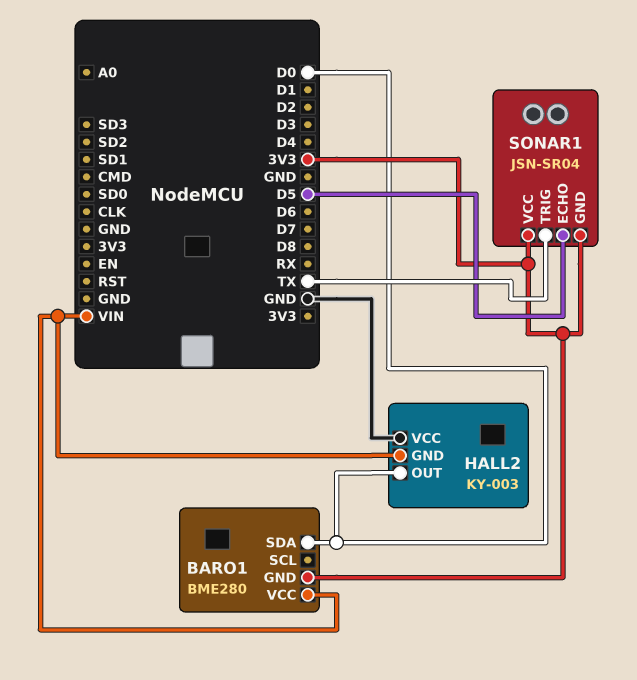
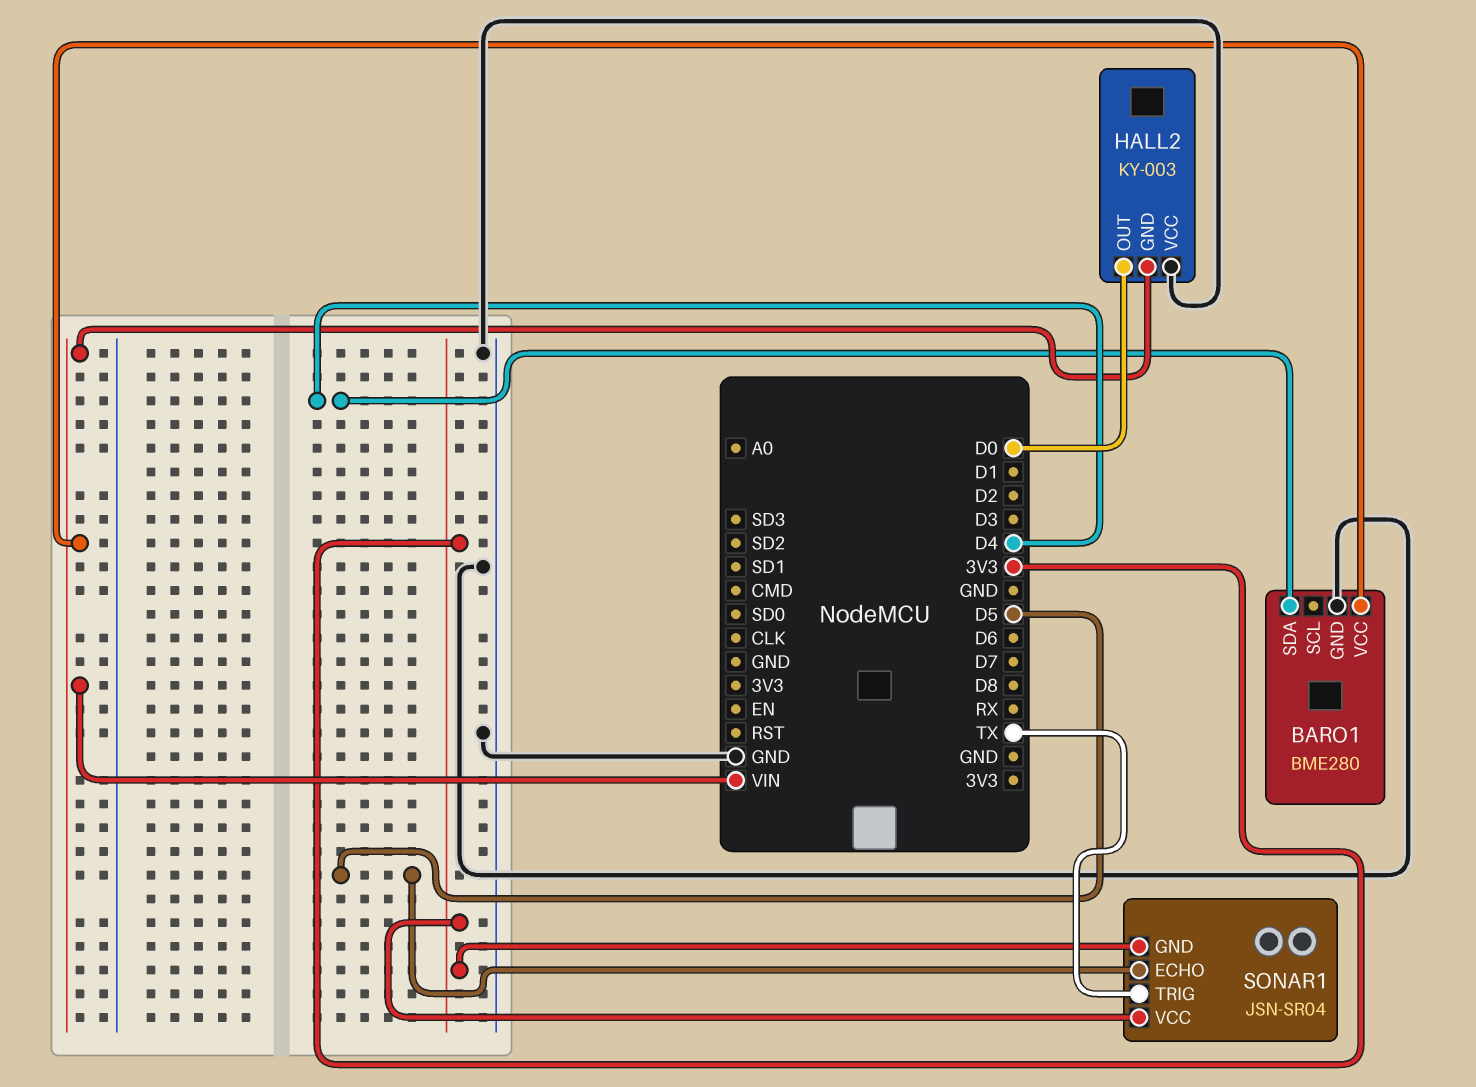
BARO1 pin GND: 3V3 -> GND
BARO1 pin SDA: D0 -> D4

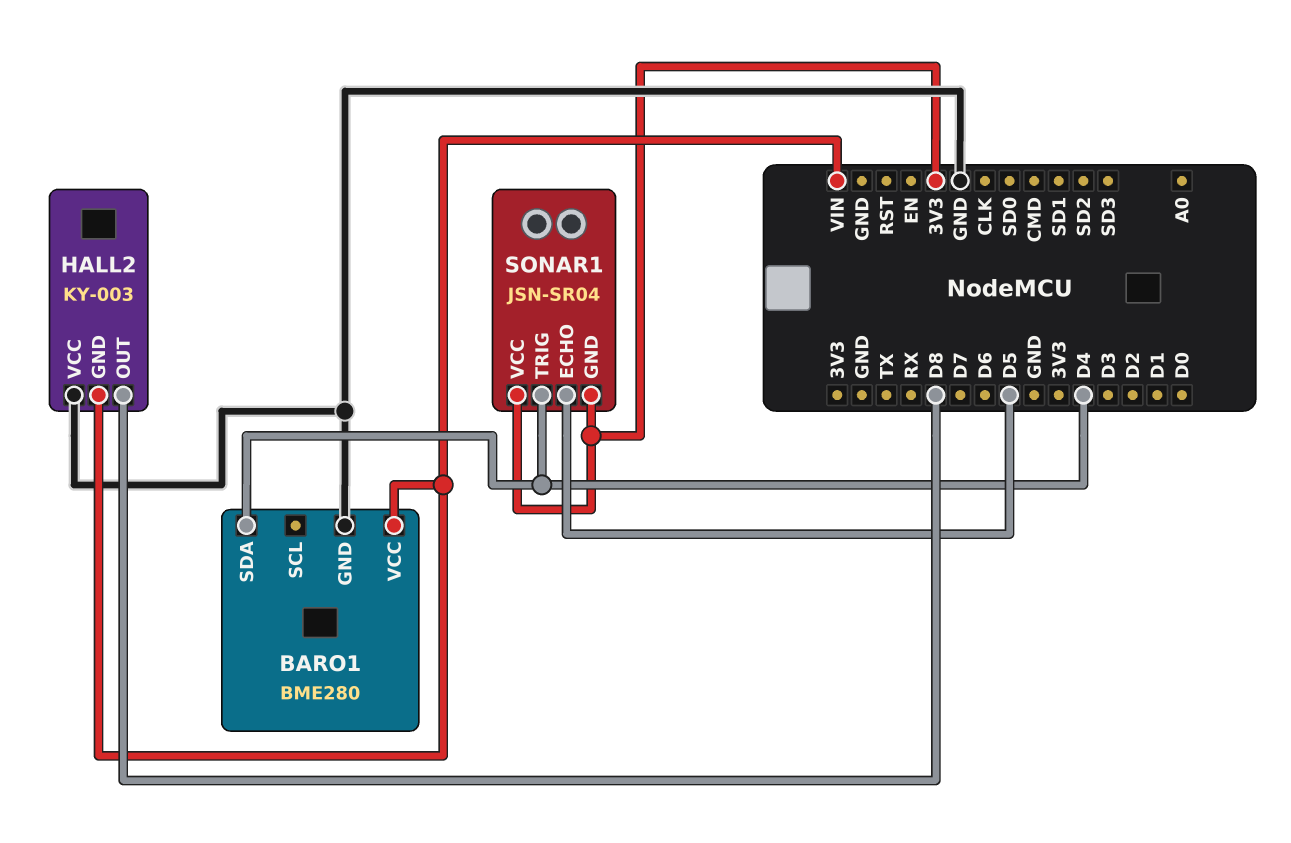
HALL2 pin OUT: D0 -> D8
SONAR1 pin TRIG: TX -> D4

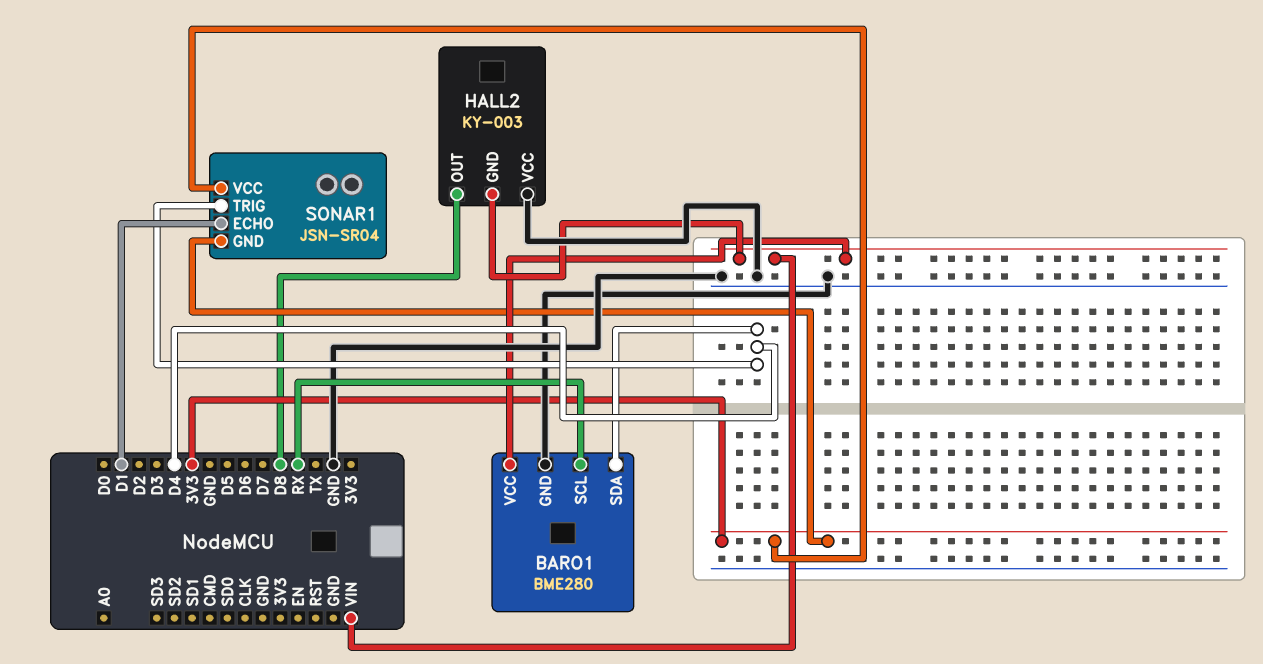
BARO1 pin SCL: none -> RX
SONAR1 pin ECHO: D5 -> D1

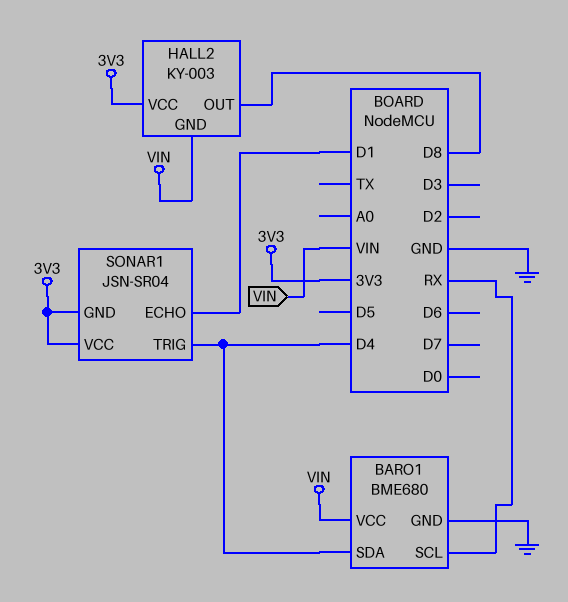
BARO1: BME280 -> BME680
HALL2 pin VCC: GND -> 3V3

